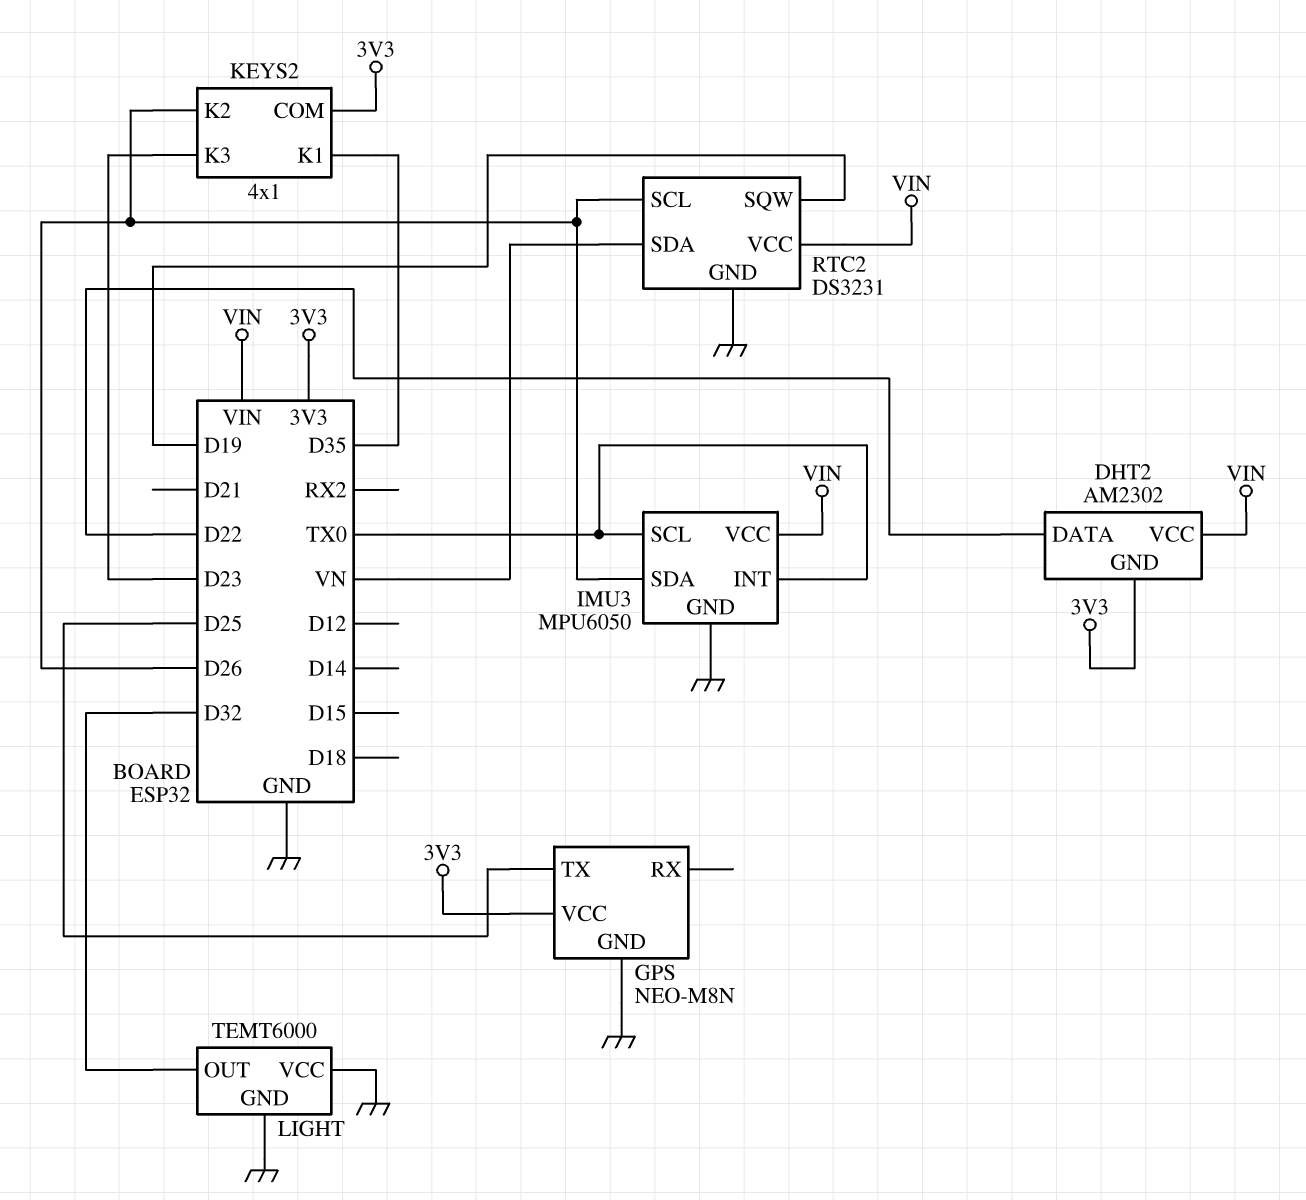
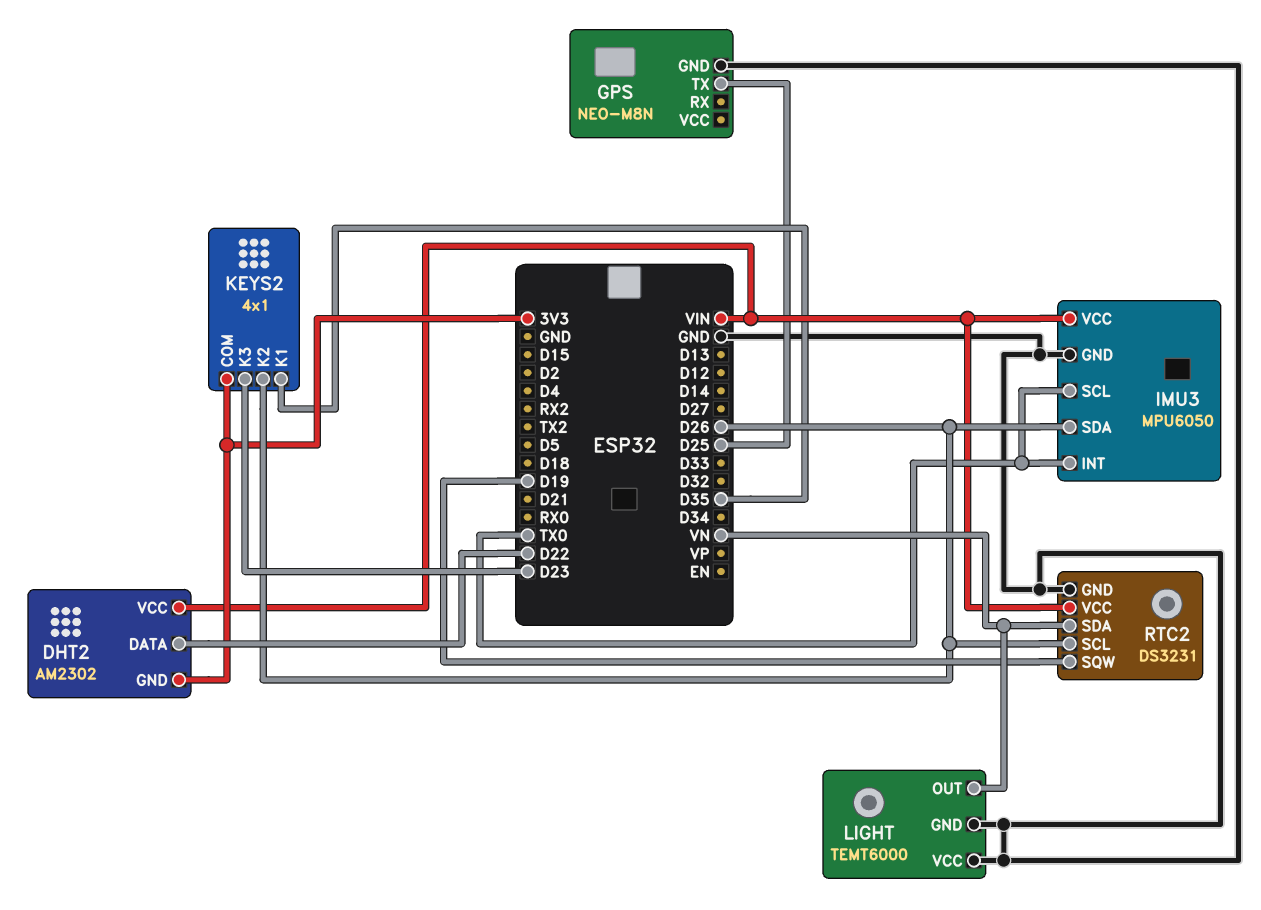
GPS pin VCC: 3V3 -> none
LIGHT pin OUT: D32 -> VN

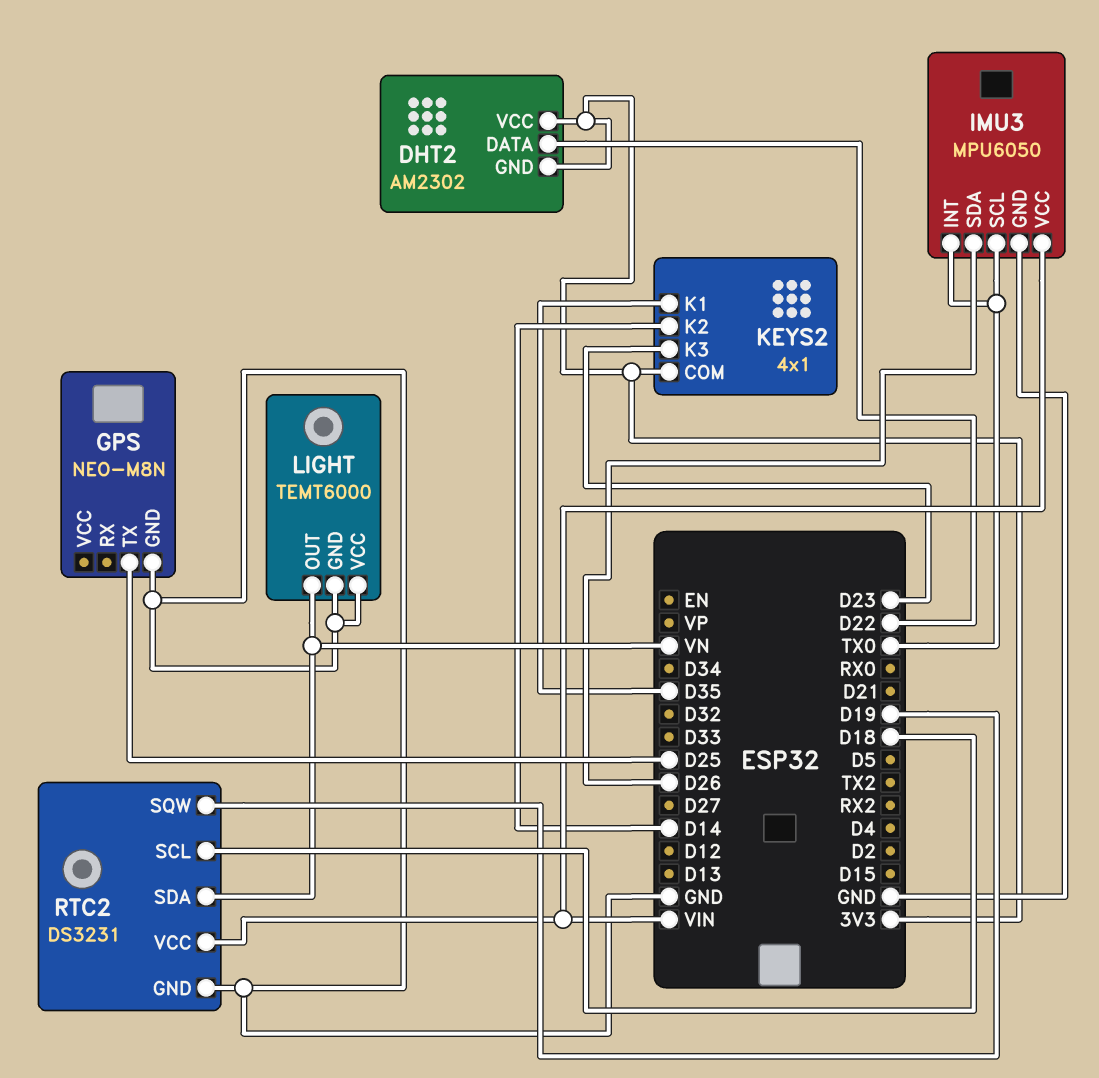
DHT2 pin VCC: VIN -> 3V3
KEYS2 pin K2: D26 -> D14
RTC2 pin SCL: D26 -> D18

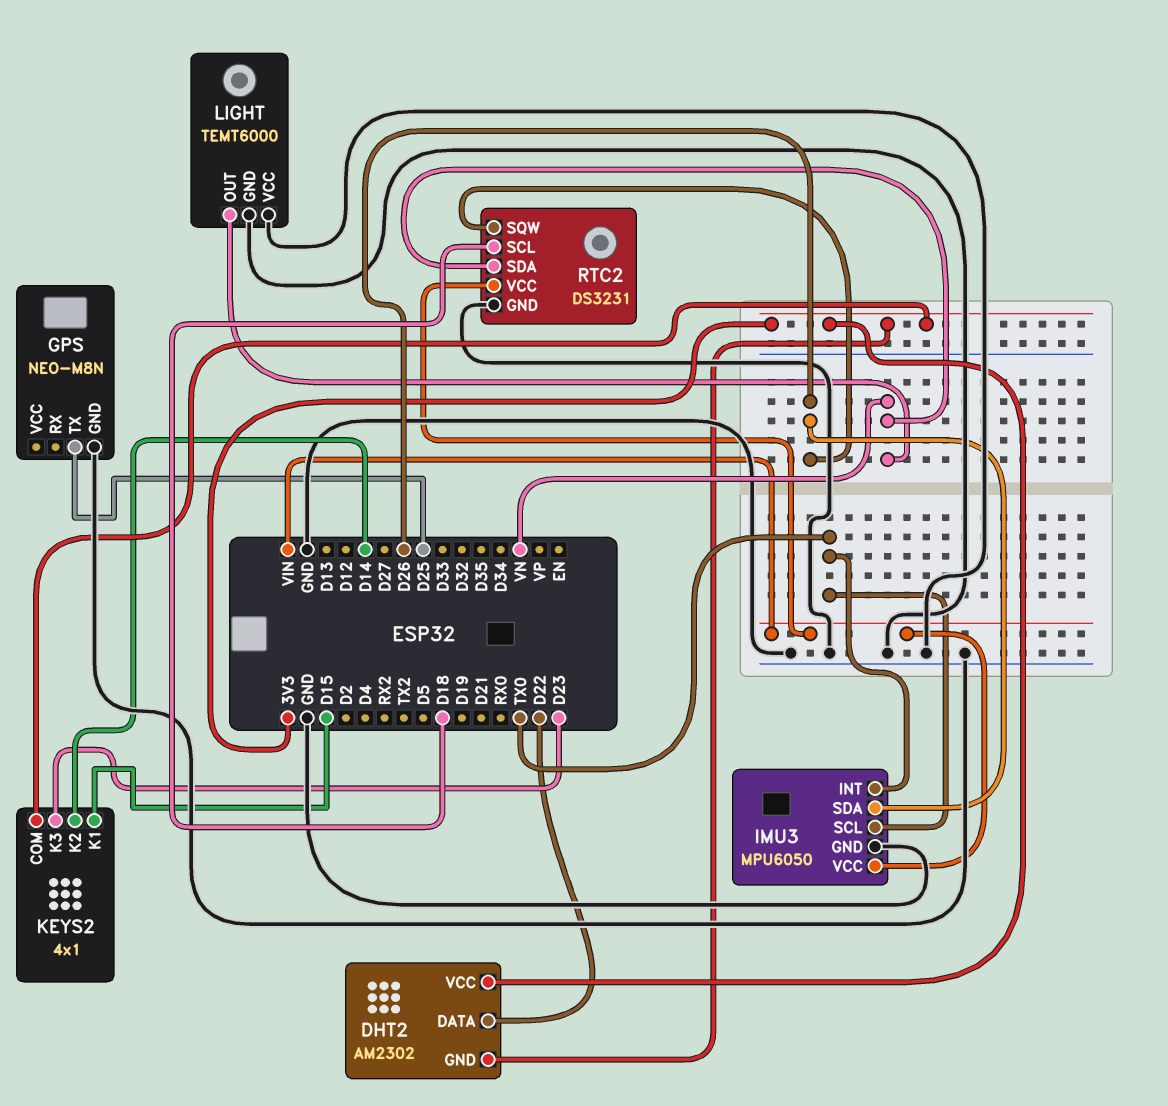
KEYS2 pin K1: D35 -> D15
RTC2 pin SQW: D19 -> D26

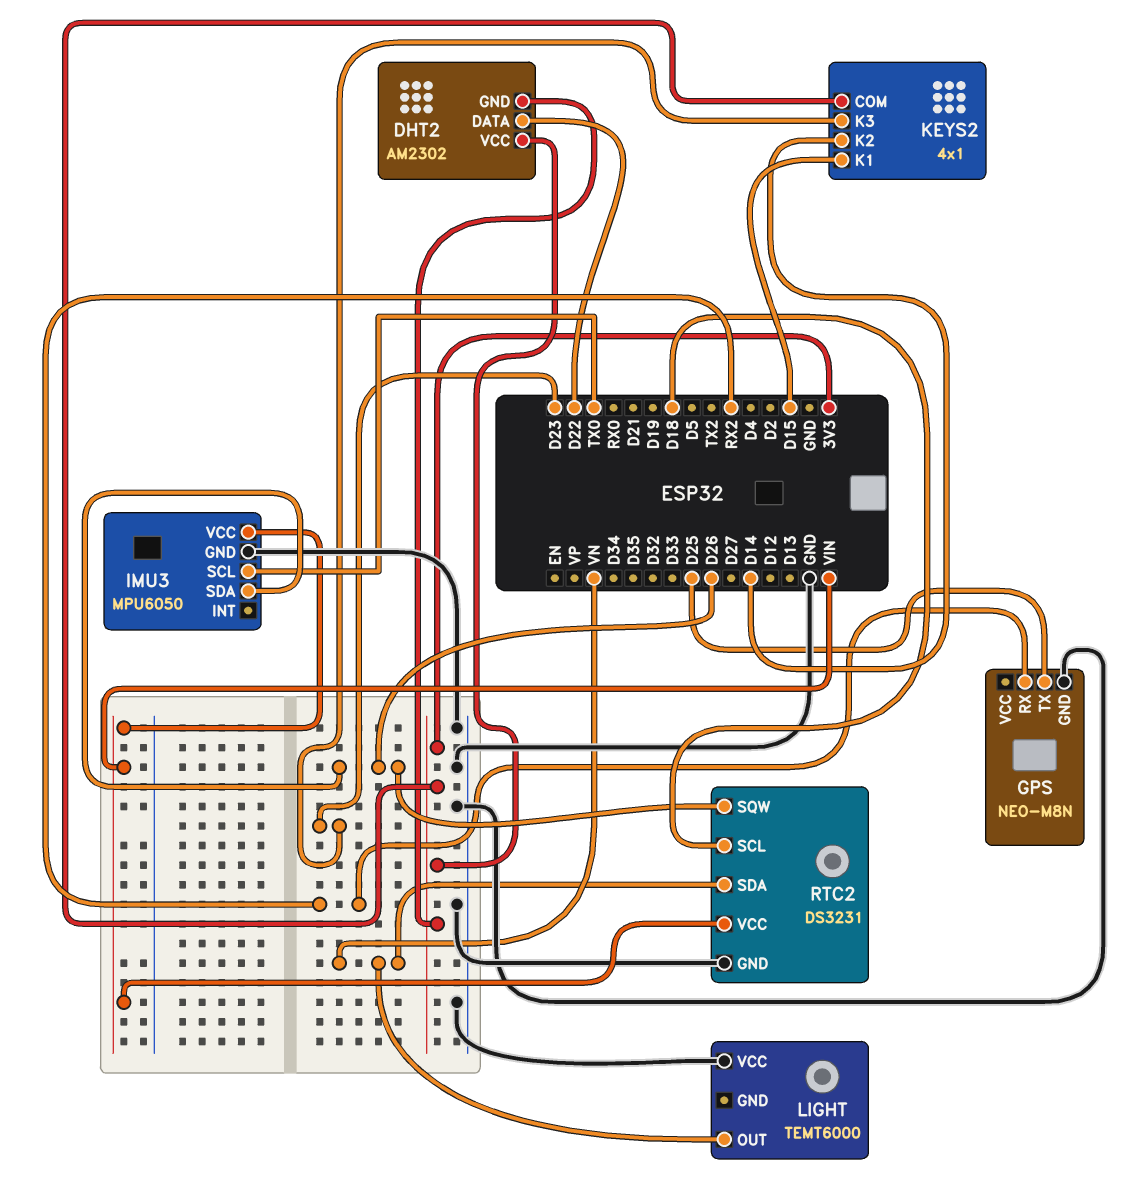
GPS pin RX: none -> RX2
IMU3 pin INT: TX0 -> none
LIGHT pin GND: GND -> none

